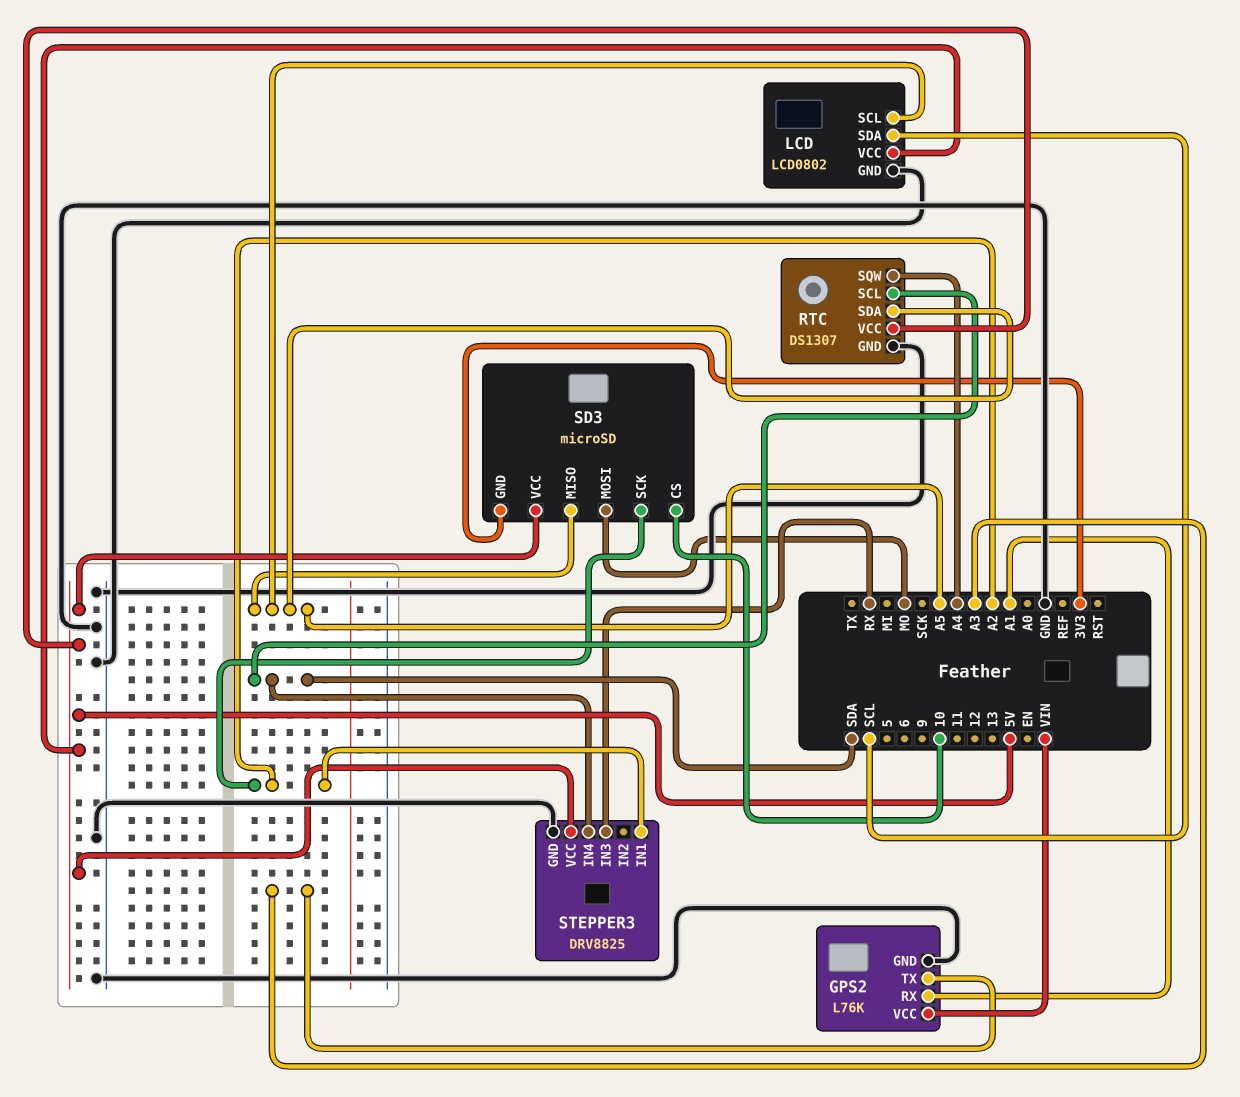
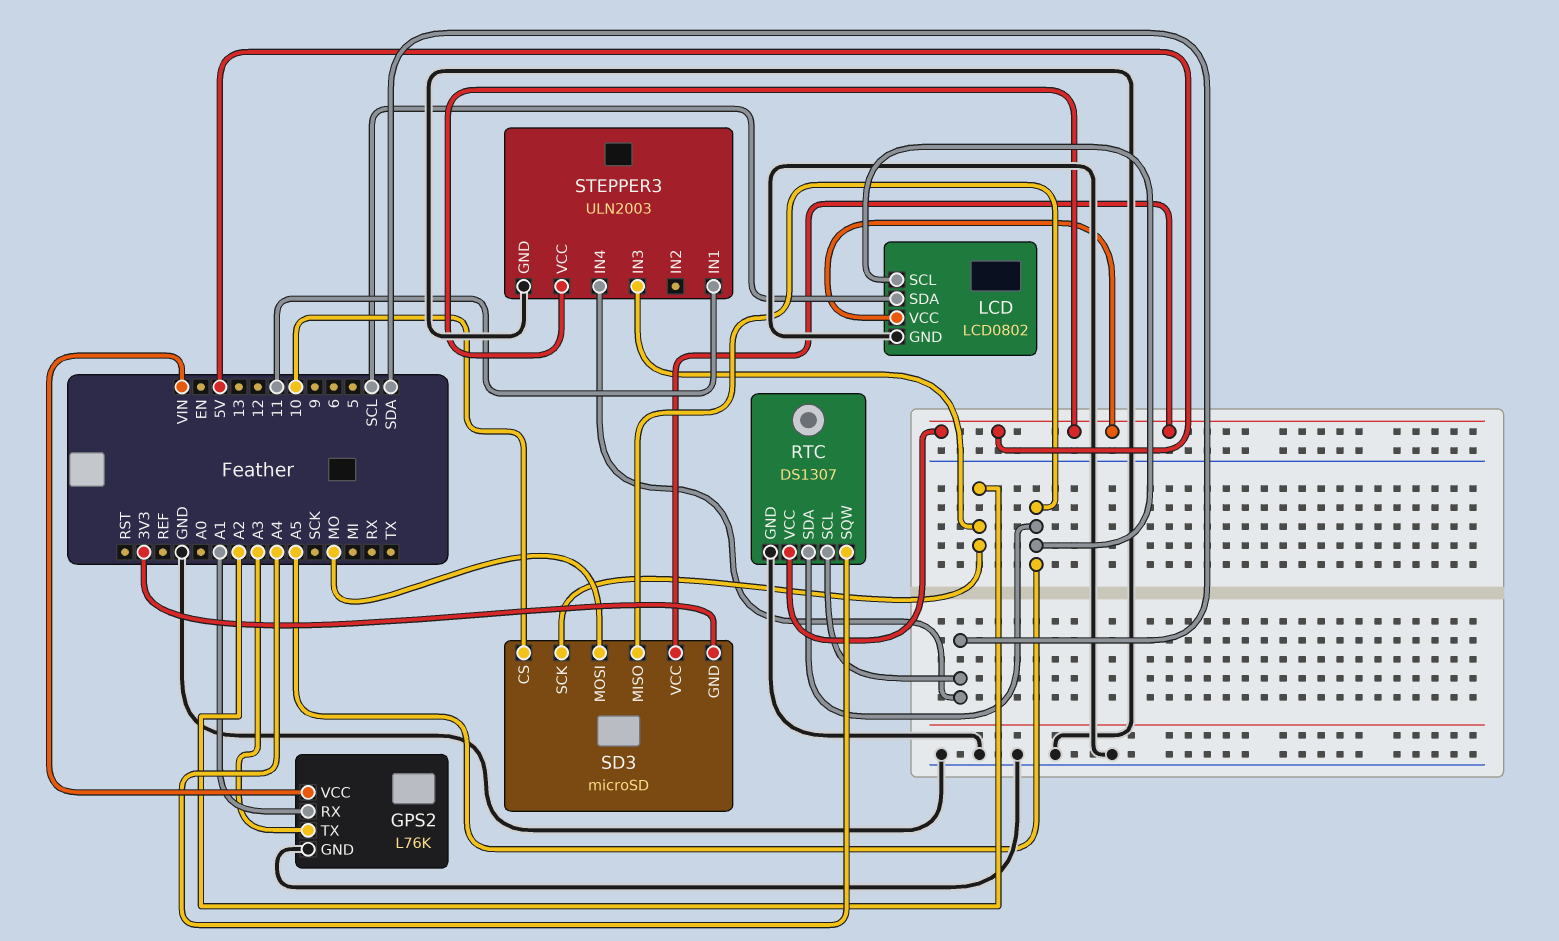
STEPPER3: DRV8825 -> ULN2003
STEPPER3 pin IN1: A2 -> 11
STEPPER3 pin IN3: RX -> A2

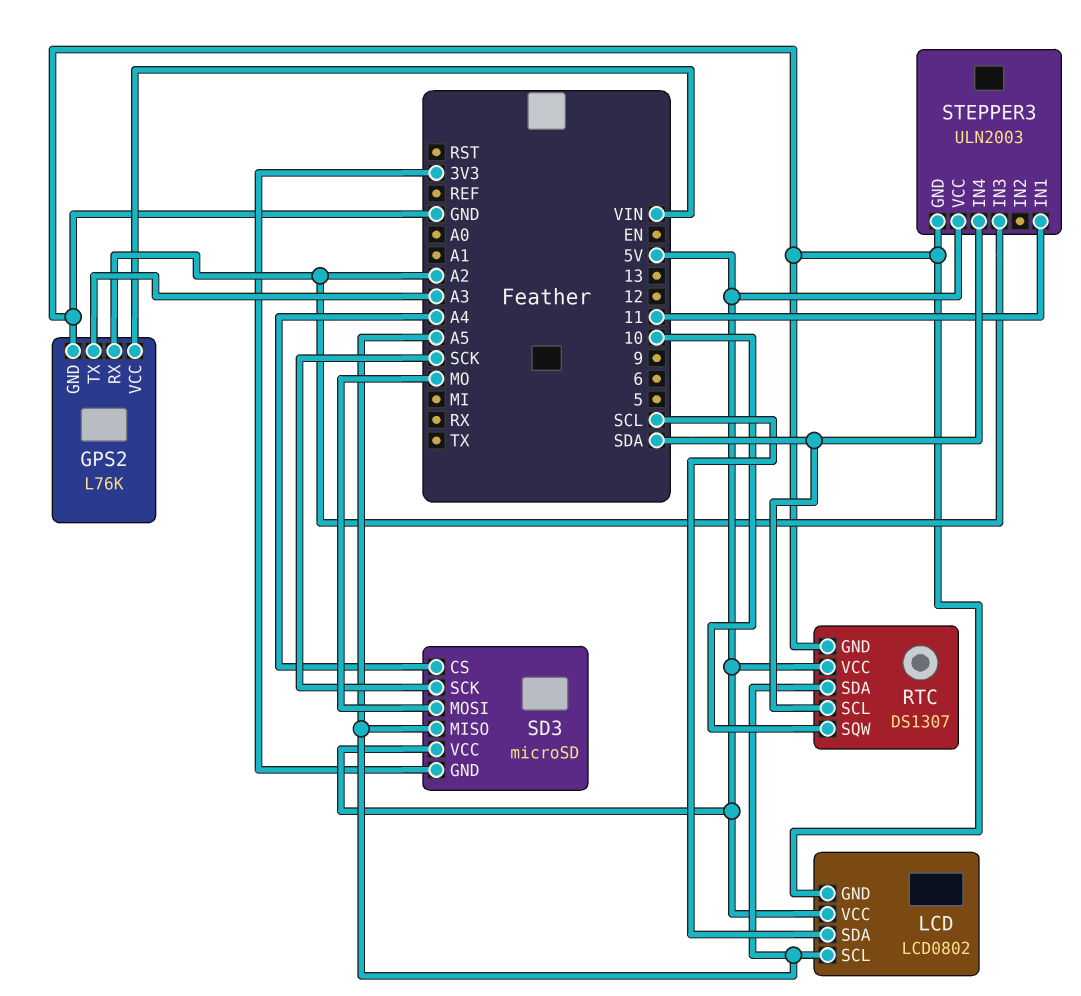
GPS2 pin RX: A1 -> A2
RTC pin SQW: A4 -> 10
SD3 pin CS: 10 -> A4
SD3 pin SCK: A2 -> SCK

